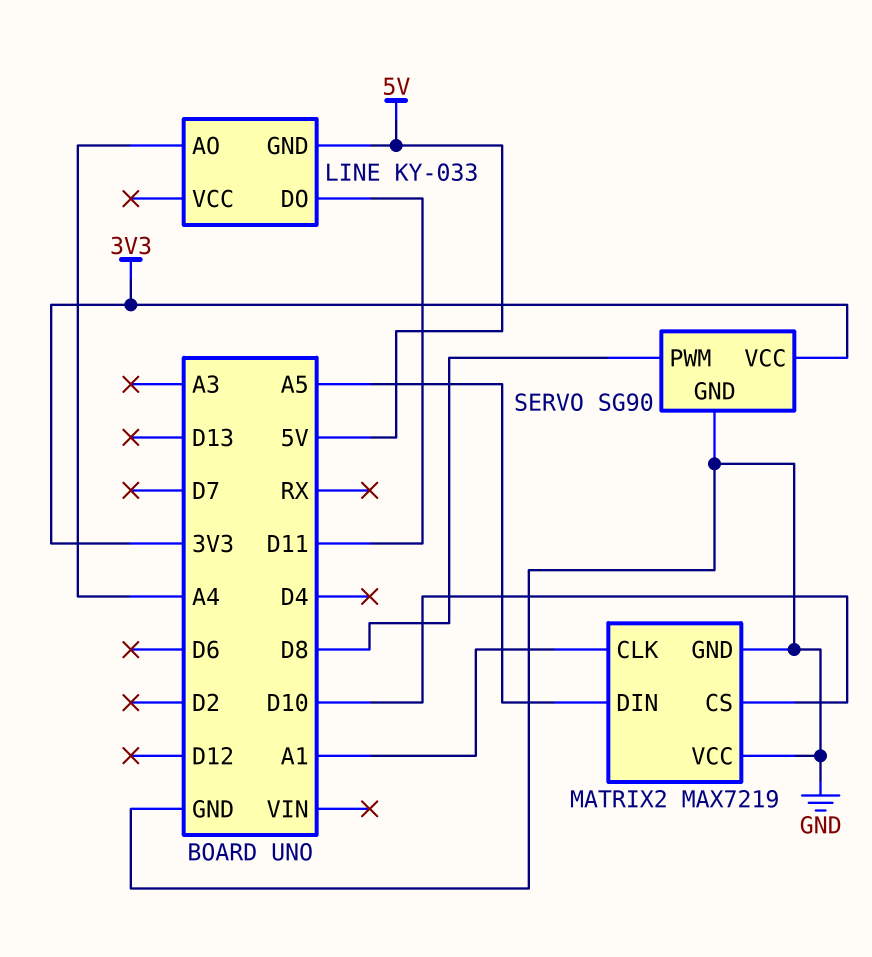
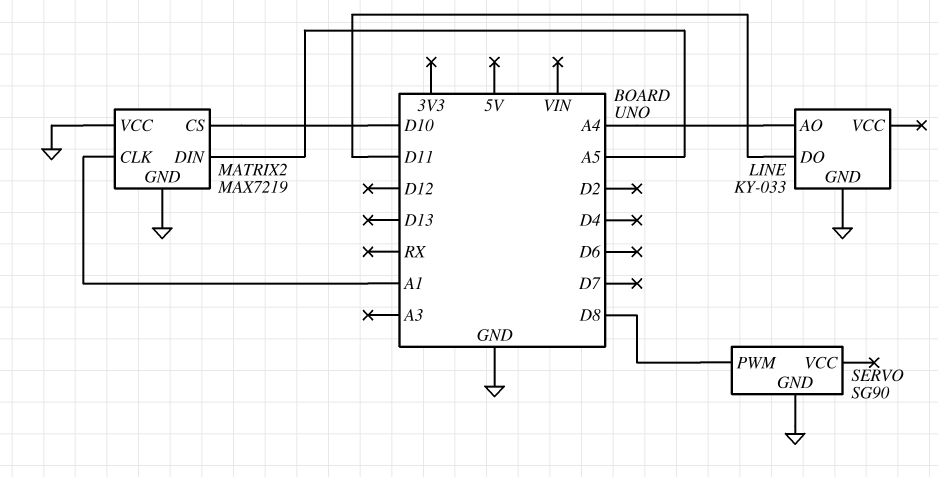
LINE pin GND: 5V -> GND
SERVO pin VCC: 3V3 -> none

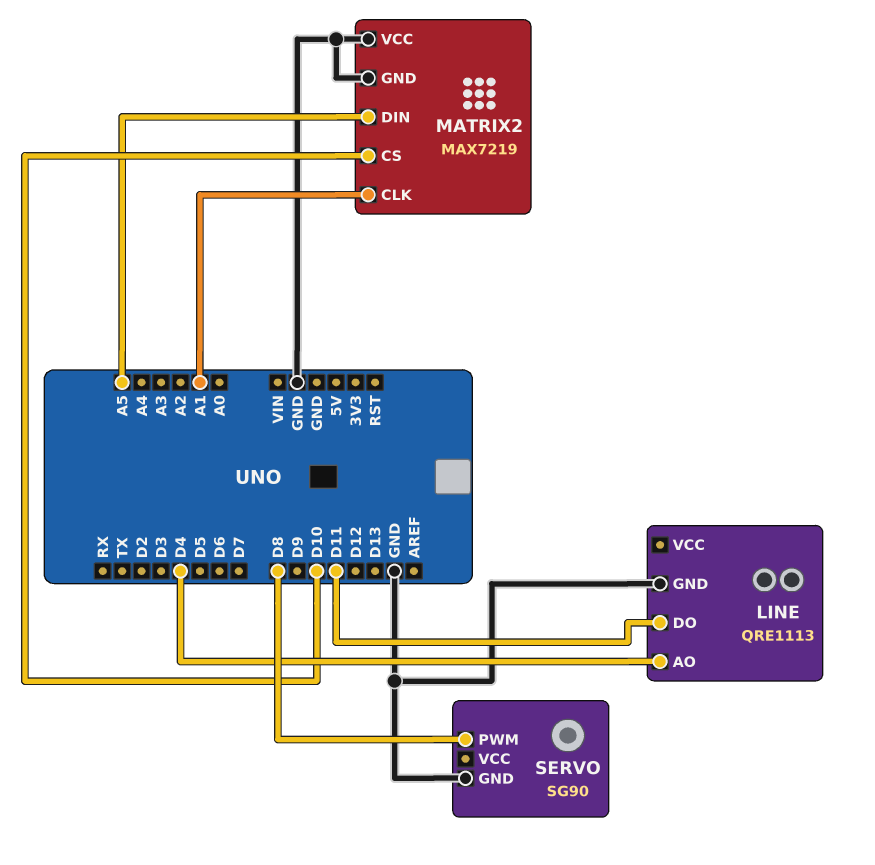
LINE: KY-033 -> QRE1113
LINE pin AO: A4 -> D4

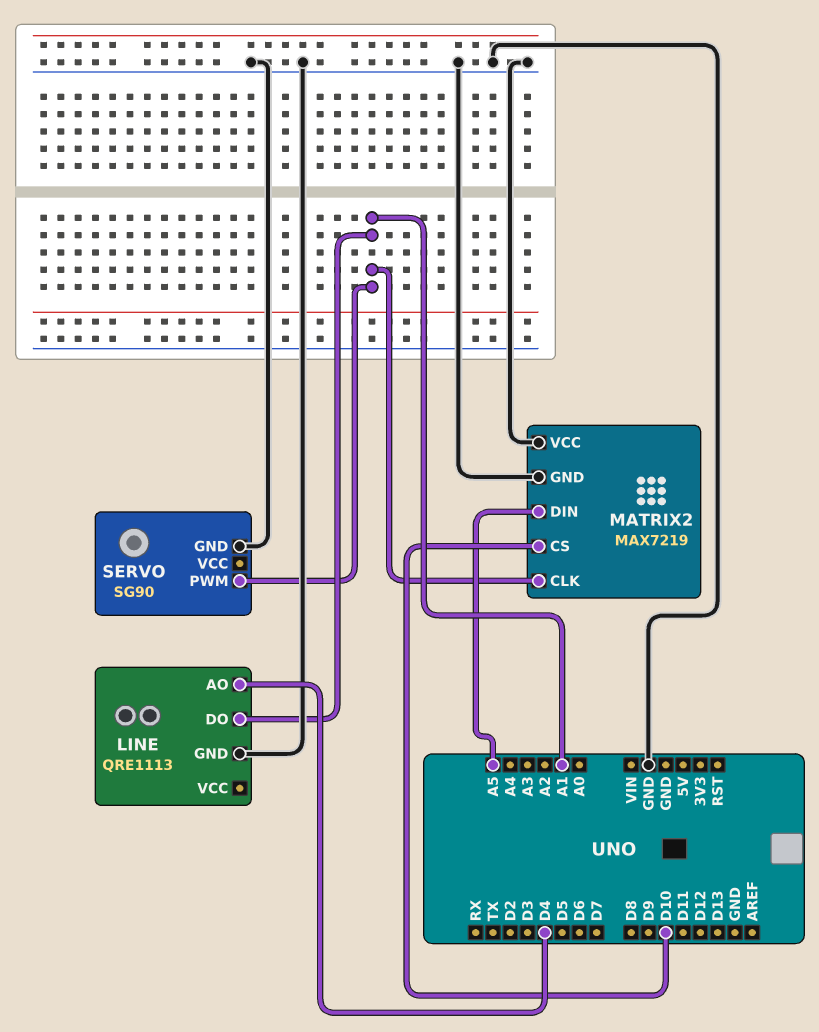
LINE pin DO: D11 -> A1
SERVO pin PWM: D8 -> A1

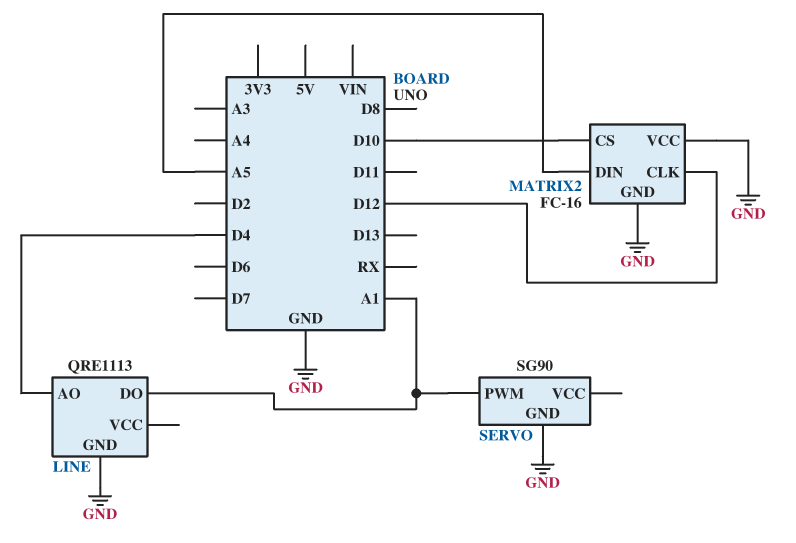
MATRIX2: MAX7219 -> FC-16
MATRIX2 pin CLK: A1 -> D12

